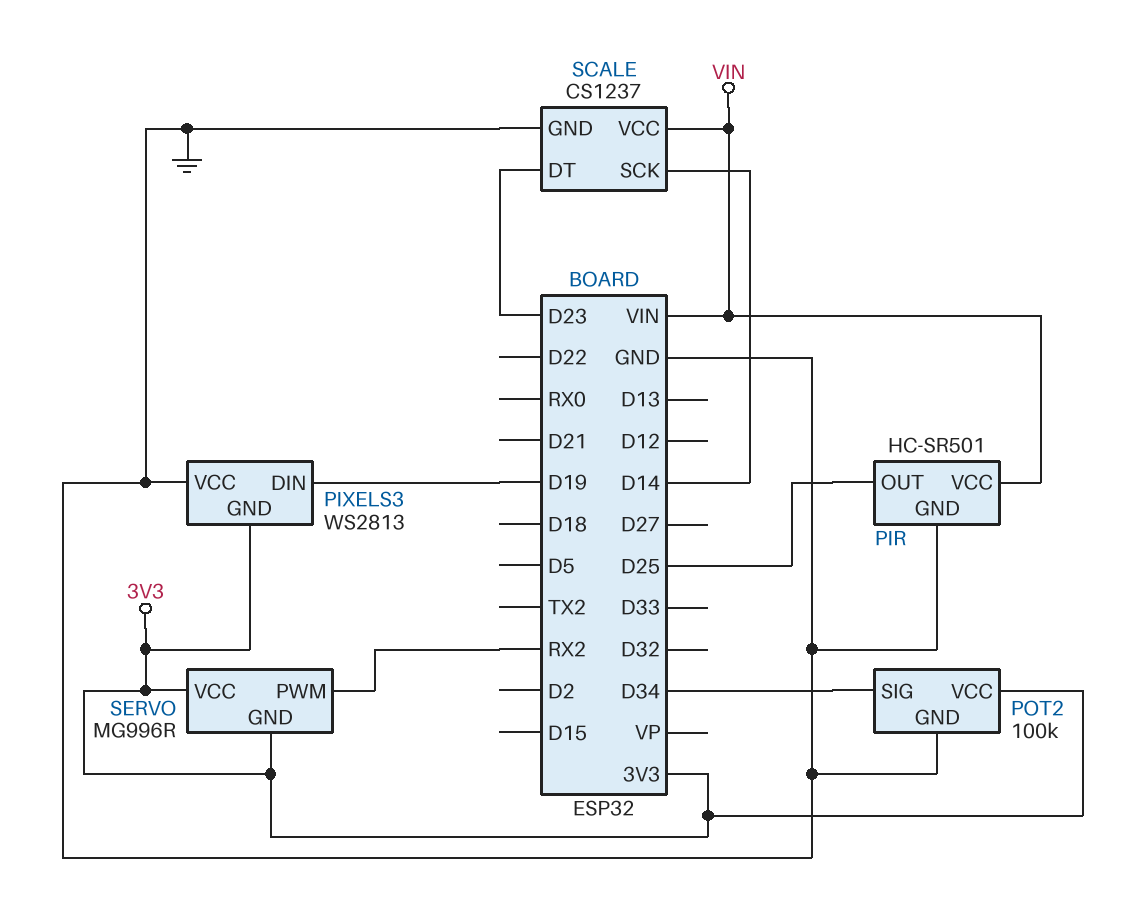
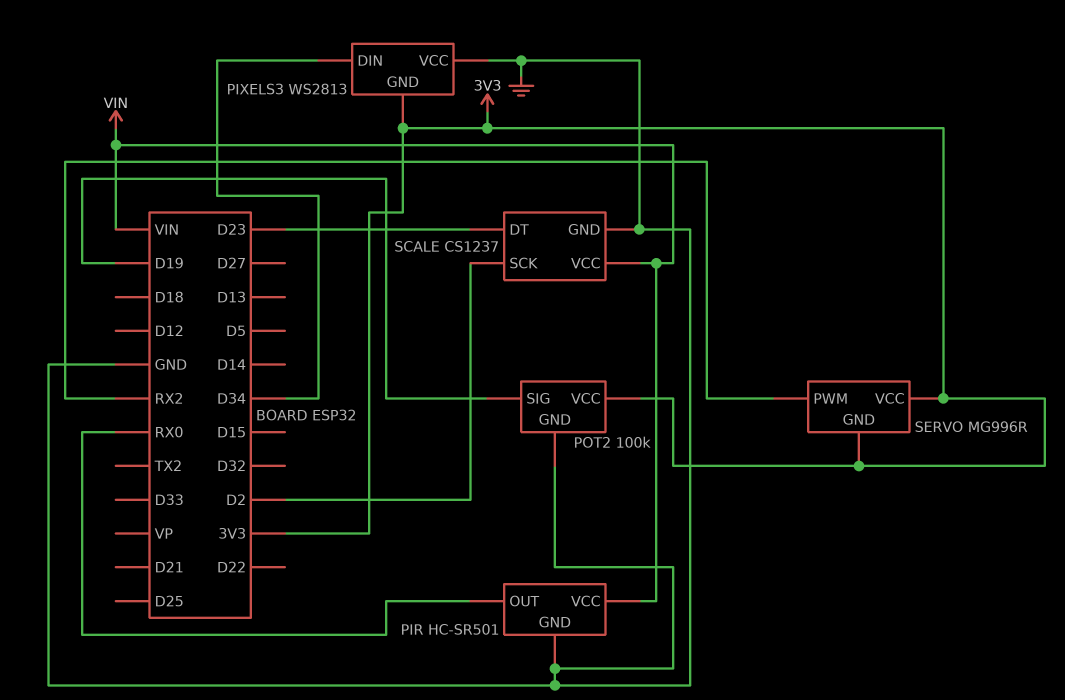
PIR pin OUT: D25 -> RX0
PIXELS3 pin DIN: D19 -> D34
POT2 pin SIG: D34 -> D19
SCALE pin SCK: D14 -> D2

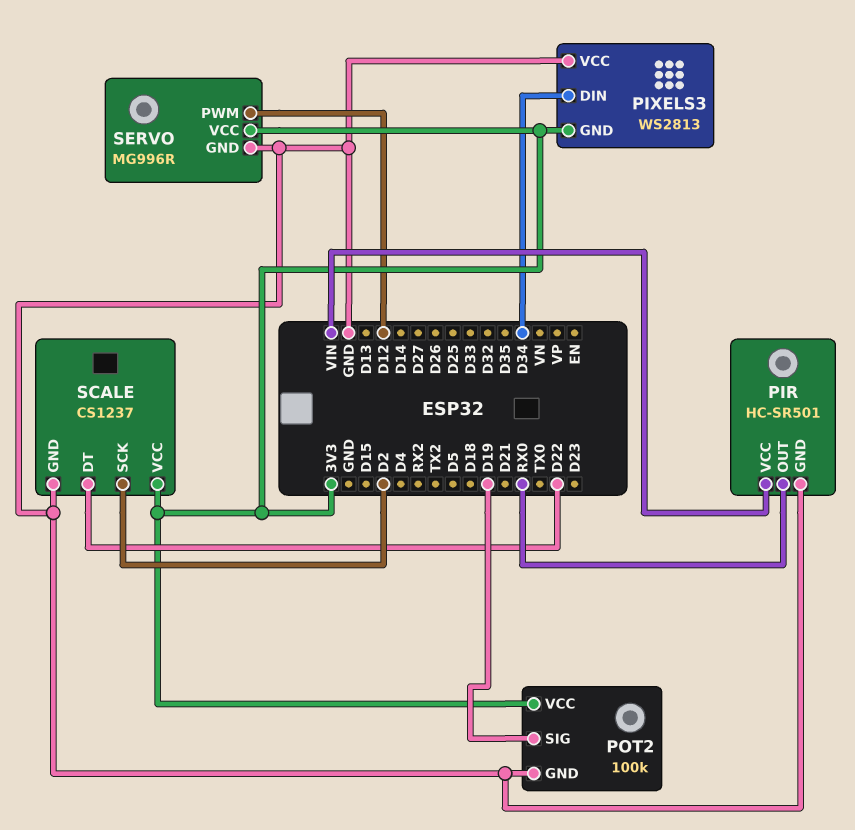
SCALE pin DT: D23 -> D22
SCALE pin VCC: VIN -> 3V3
SERVO pin GND: 3V3 -> GND
SERVO pin PWM: RX2 -> D12

